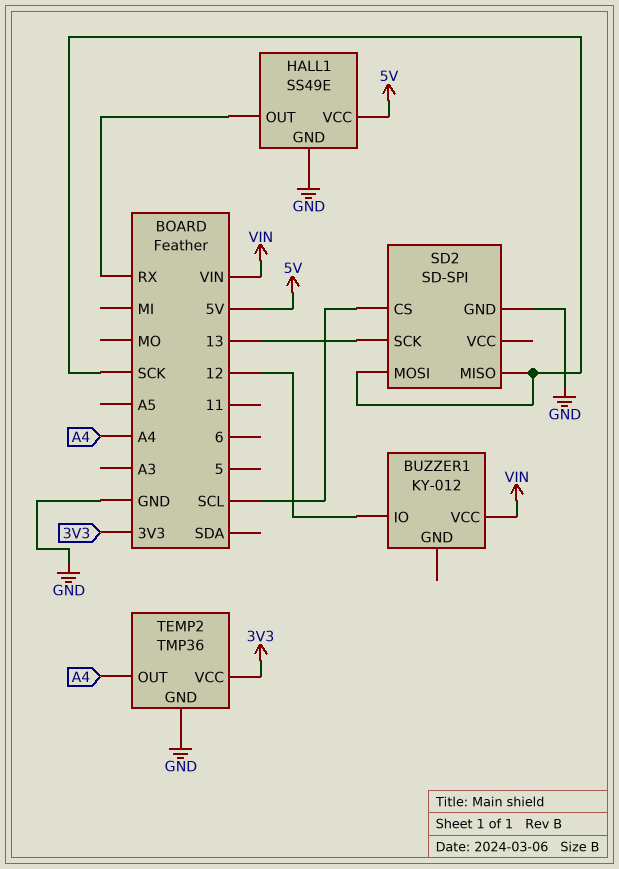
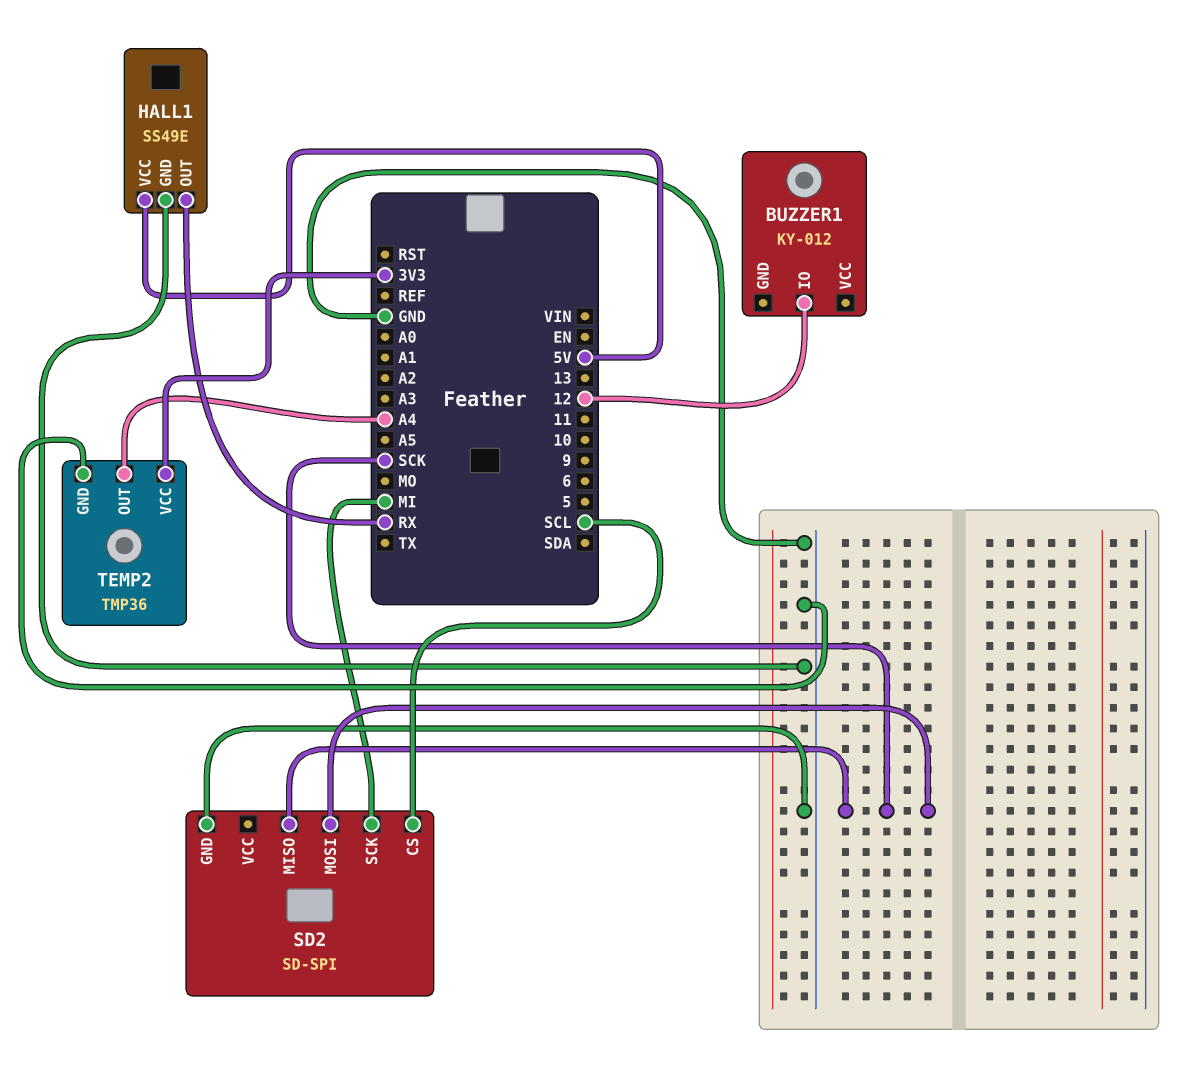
BUZZER1 pin VCC: VIN -> none
SD2 pin SCK: 13 -> MI

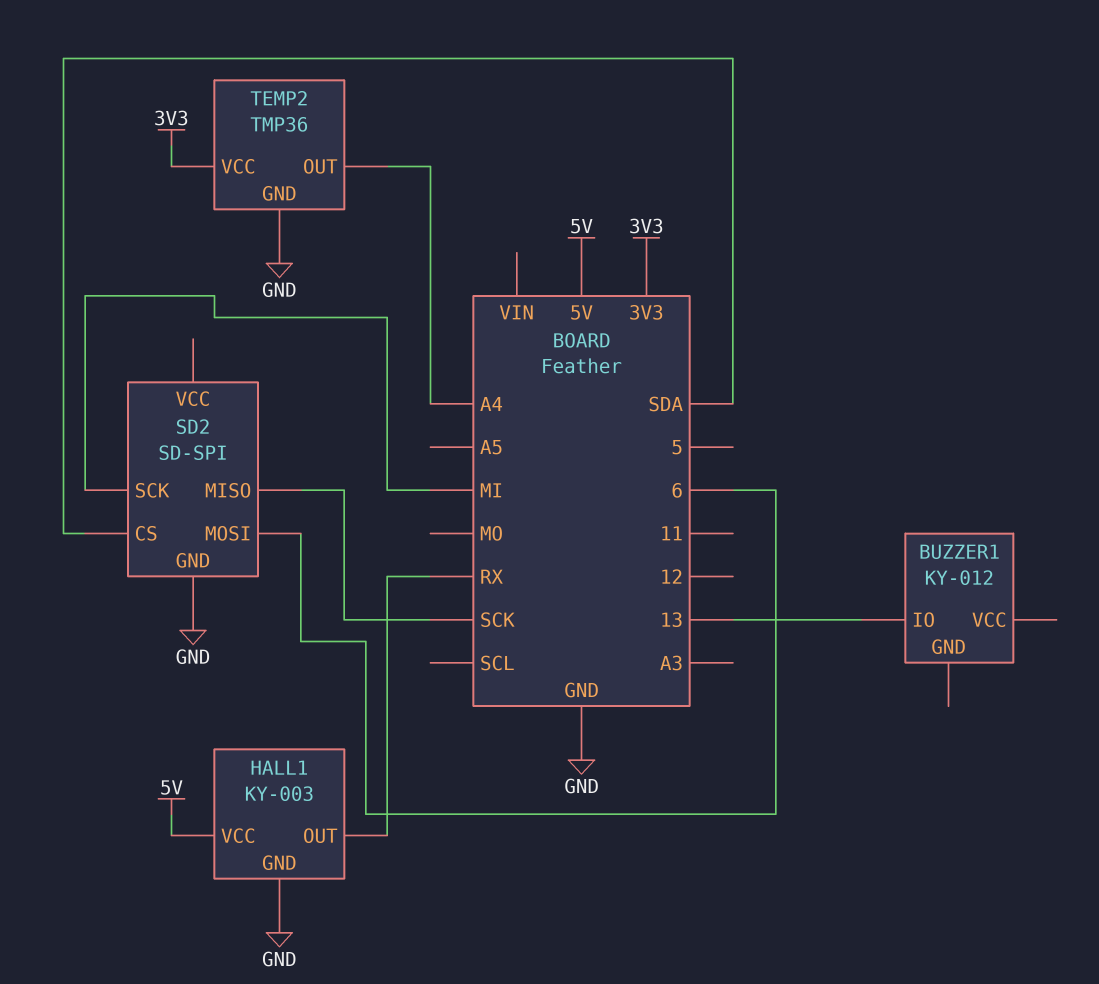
BUZZER1 pin IO: 12 -> 13
HALL1: SS49E -> KY-003
SD2 pin CS: SCL -> SDA
SD2 pin MOSI: SCK -> 6

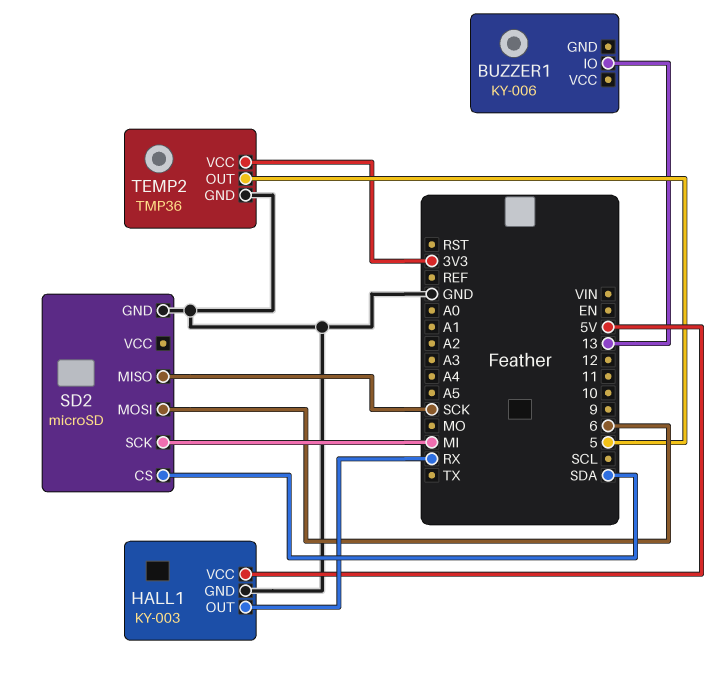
BUZZER1: KY-012 -> KY-006
SD2: SD-SPI -> microSD
TEMP2 pin OUT: A4 -> 5

